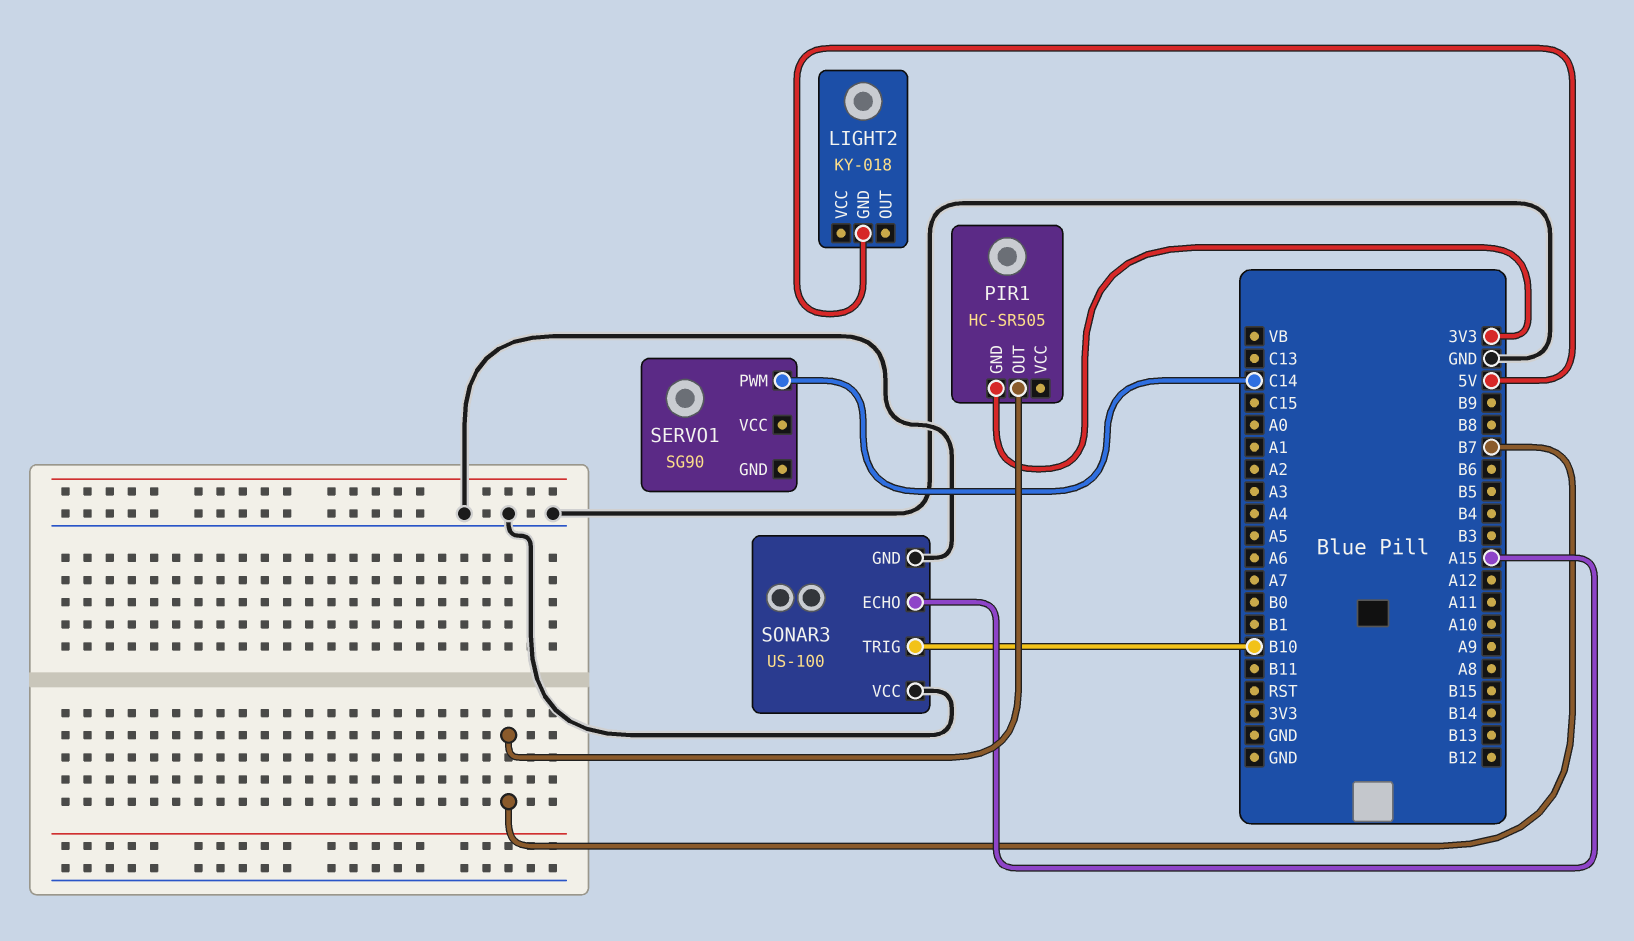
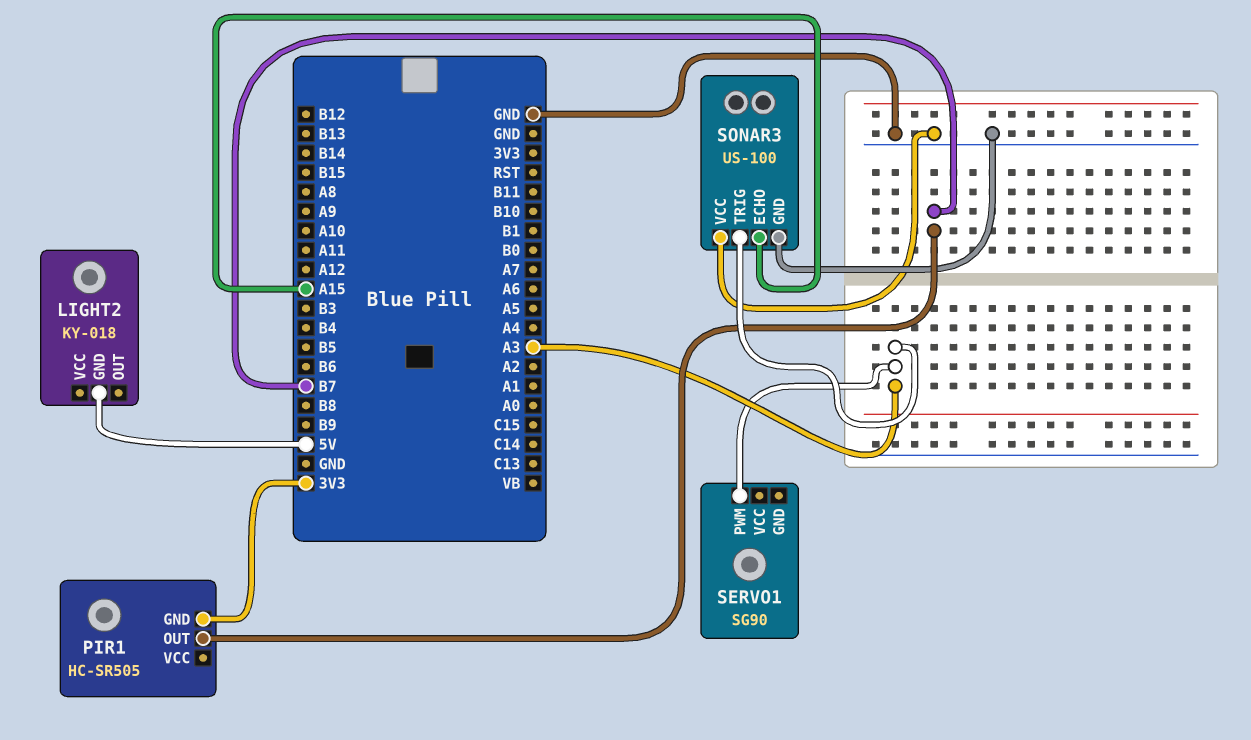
SERVO1 pin PWM: C14 -> A3
SONAR3 pin TRIG: B10 -> A3

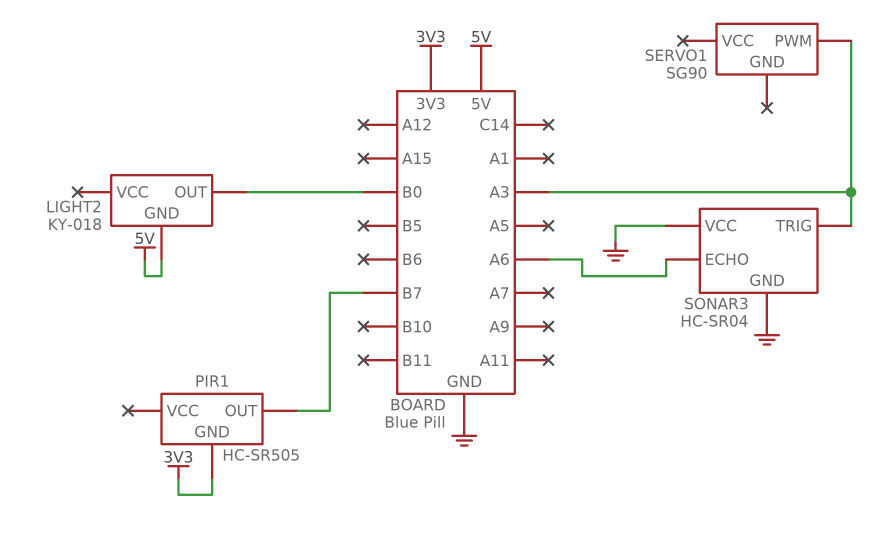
LIGHT2 pin OUT: none -> B0
SONAR3: US-100 -> HC-SR04
SONAR3 pin ECHO: A15 -> A6

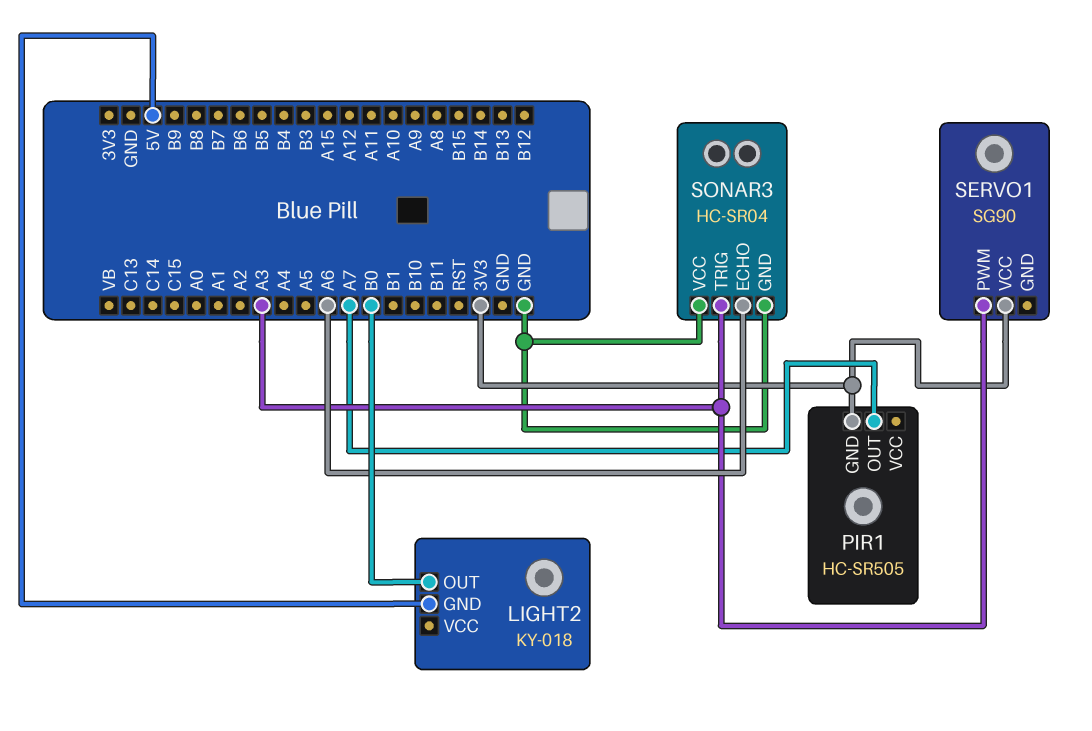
PIR1 pin OUT: B7 -> A7
SERVO1 pin VCC: none -> 3V3

